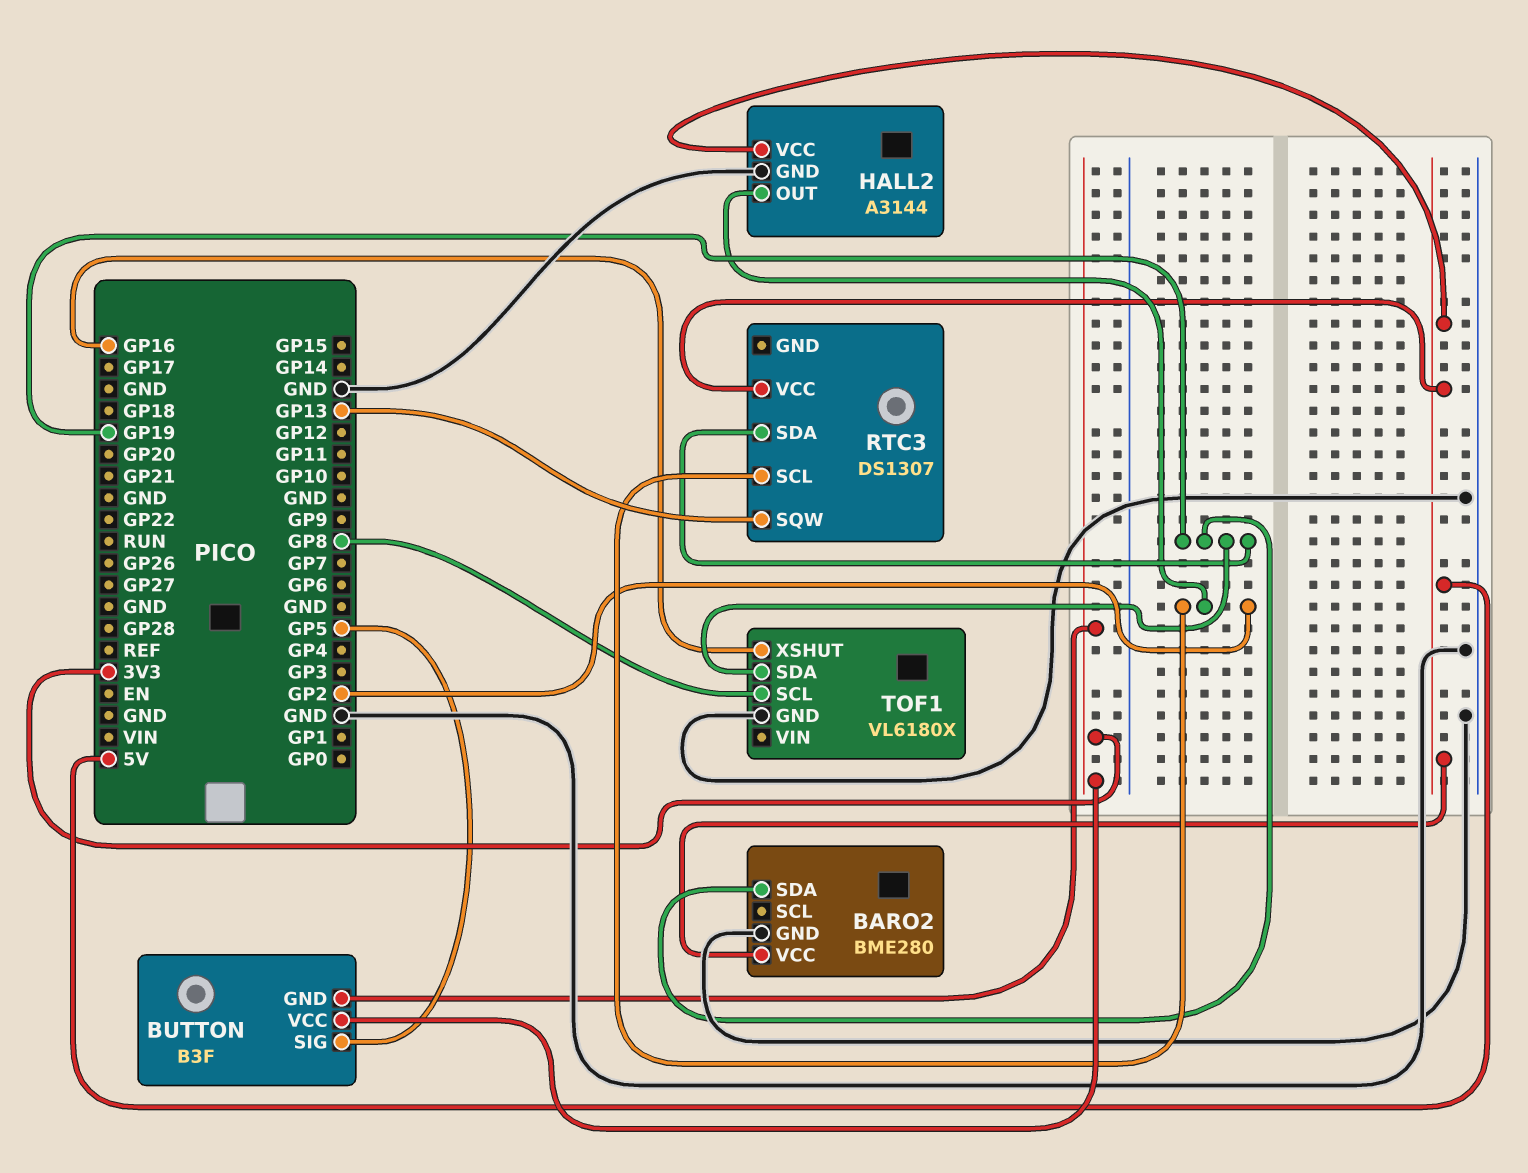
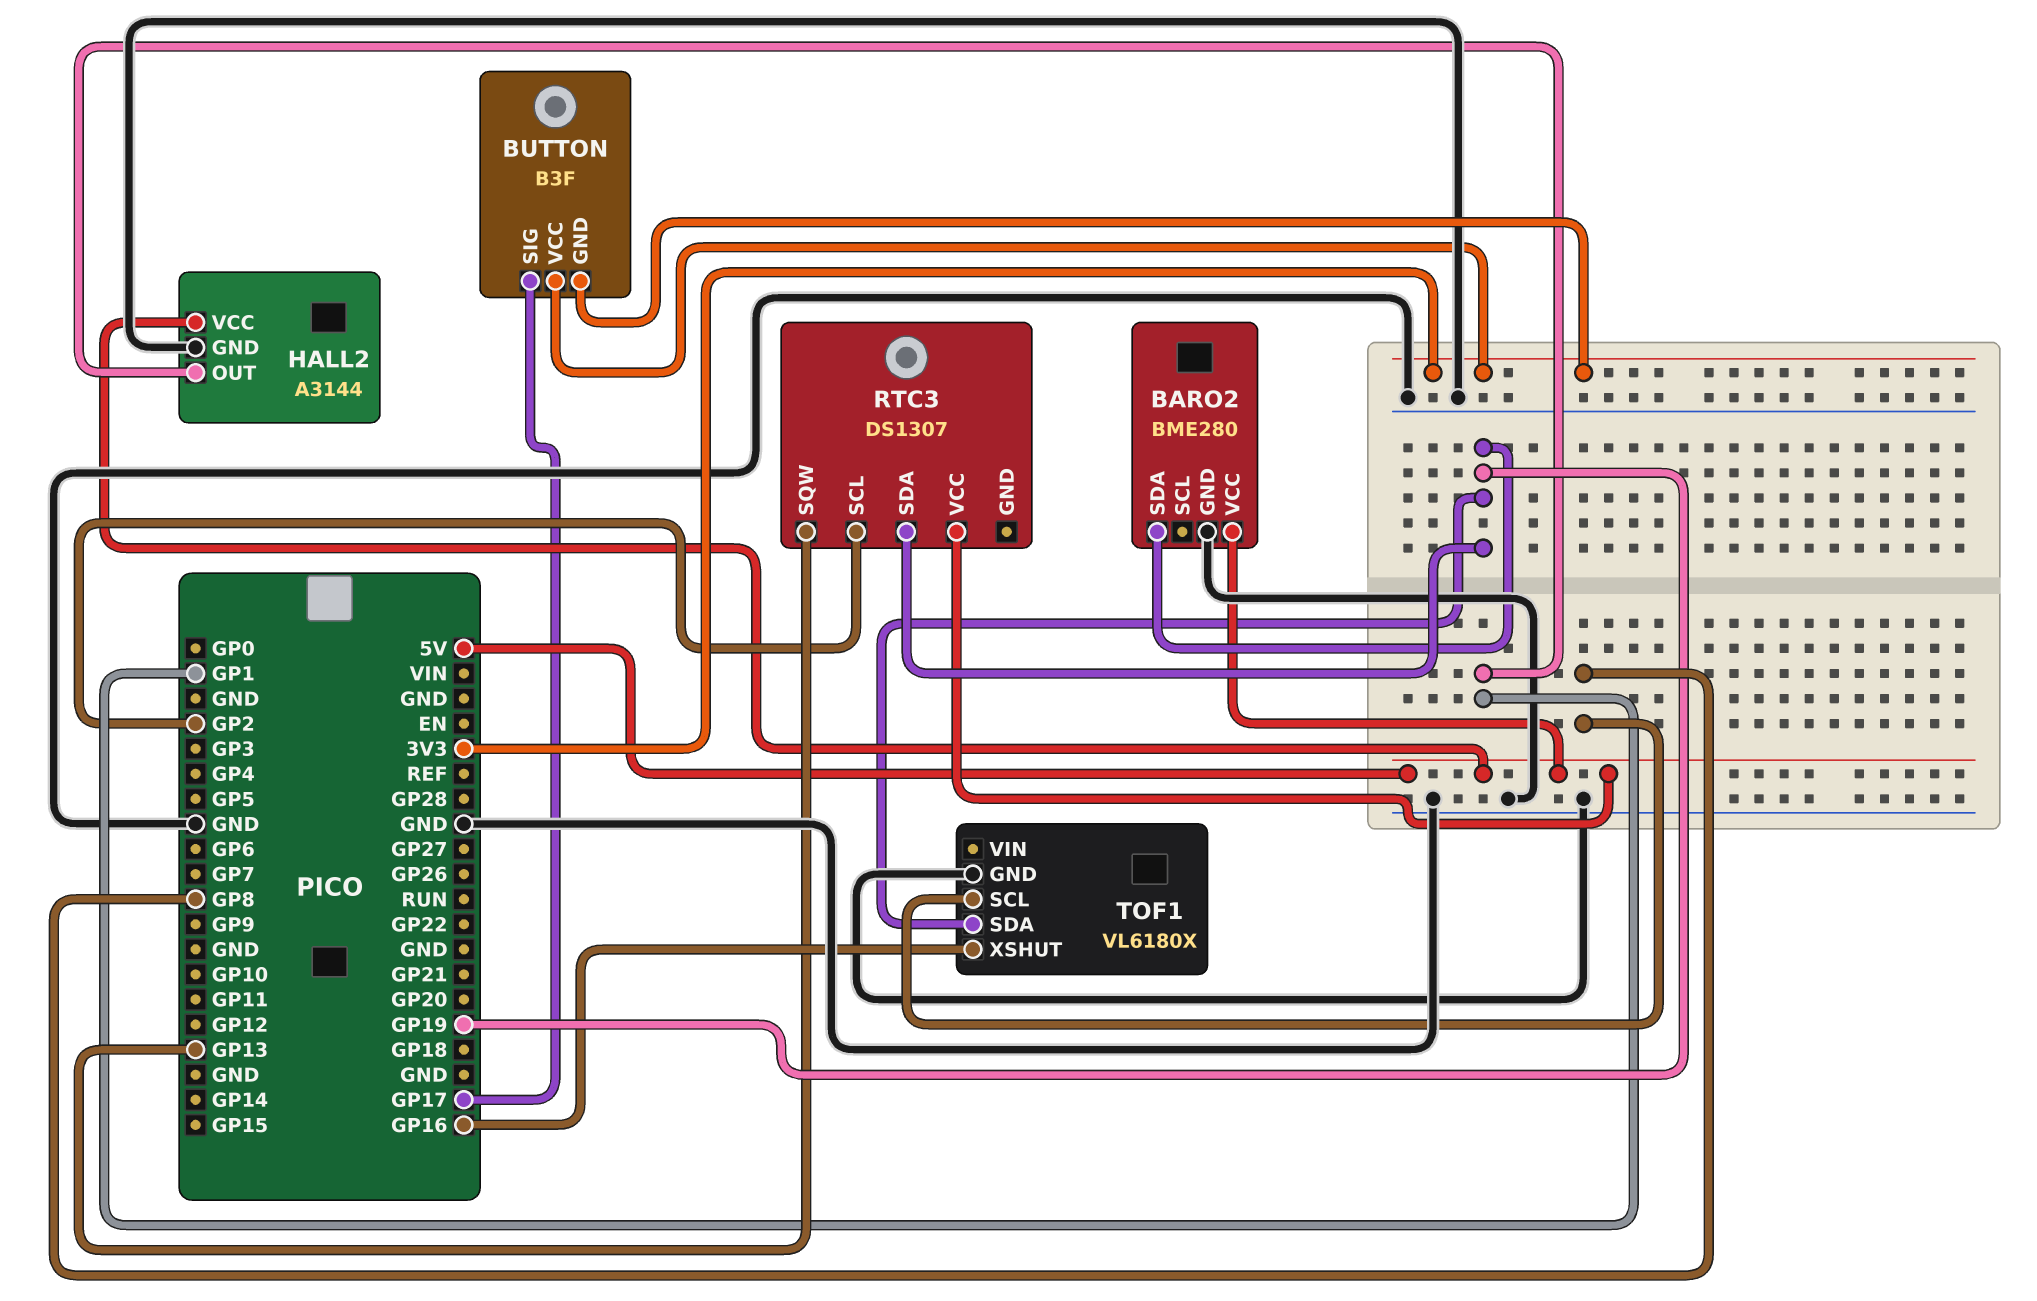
BUTTON pin SIG: GP5 -> GP17
HALL2 pin OUT: GP2 -> GP1

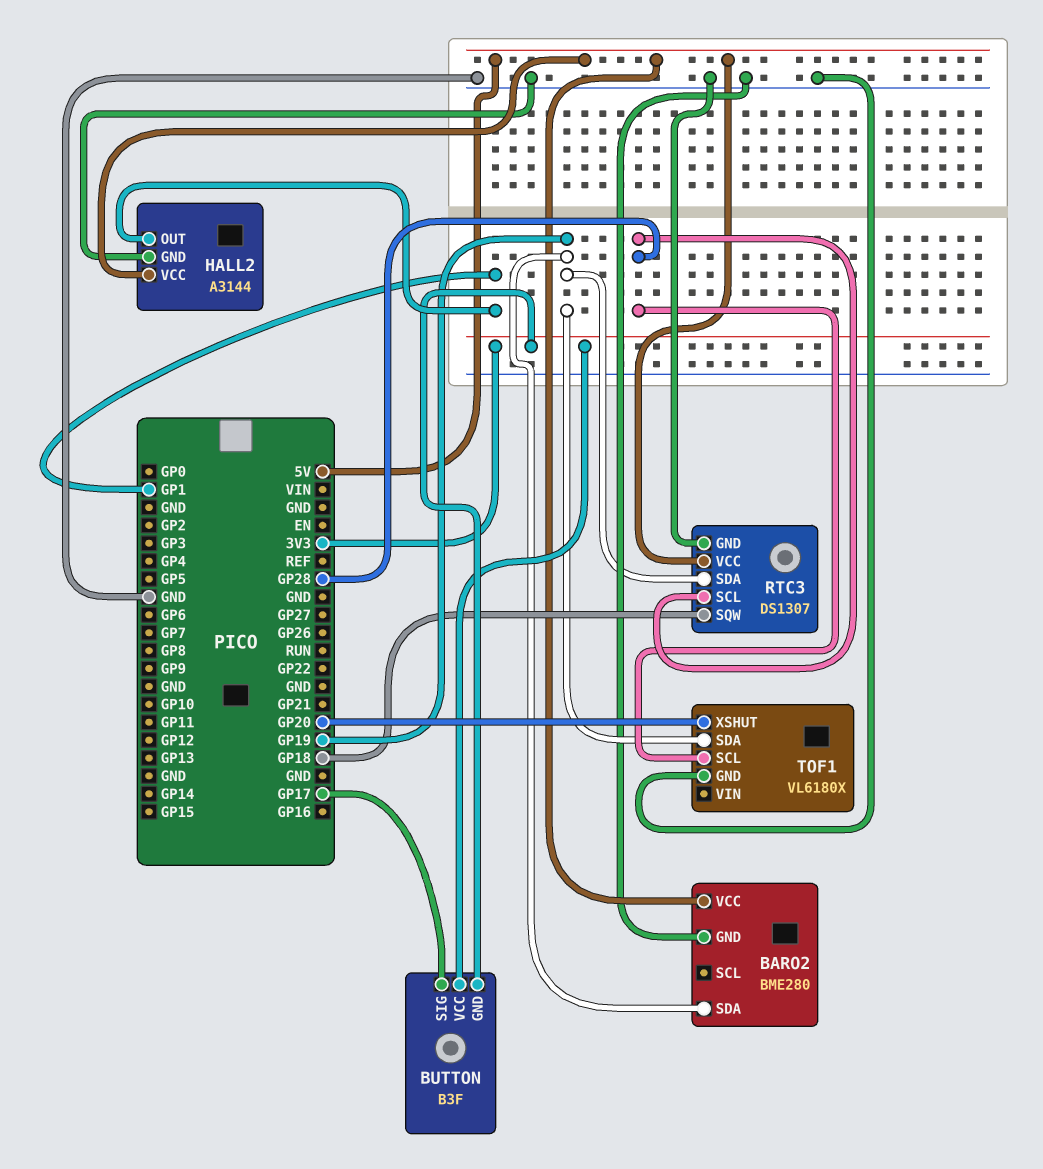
RTC3 pin GND: none -> GND
RTC3 pin SCL: GP2 -> GP28
RTC3 pin SQW: GP13 -> GP18
TOF1 pin SCL: GP8 -> GP28
TOF1 pin XSHUT: GP16 -> GP20

